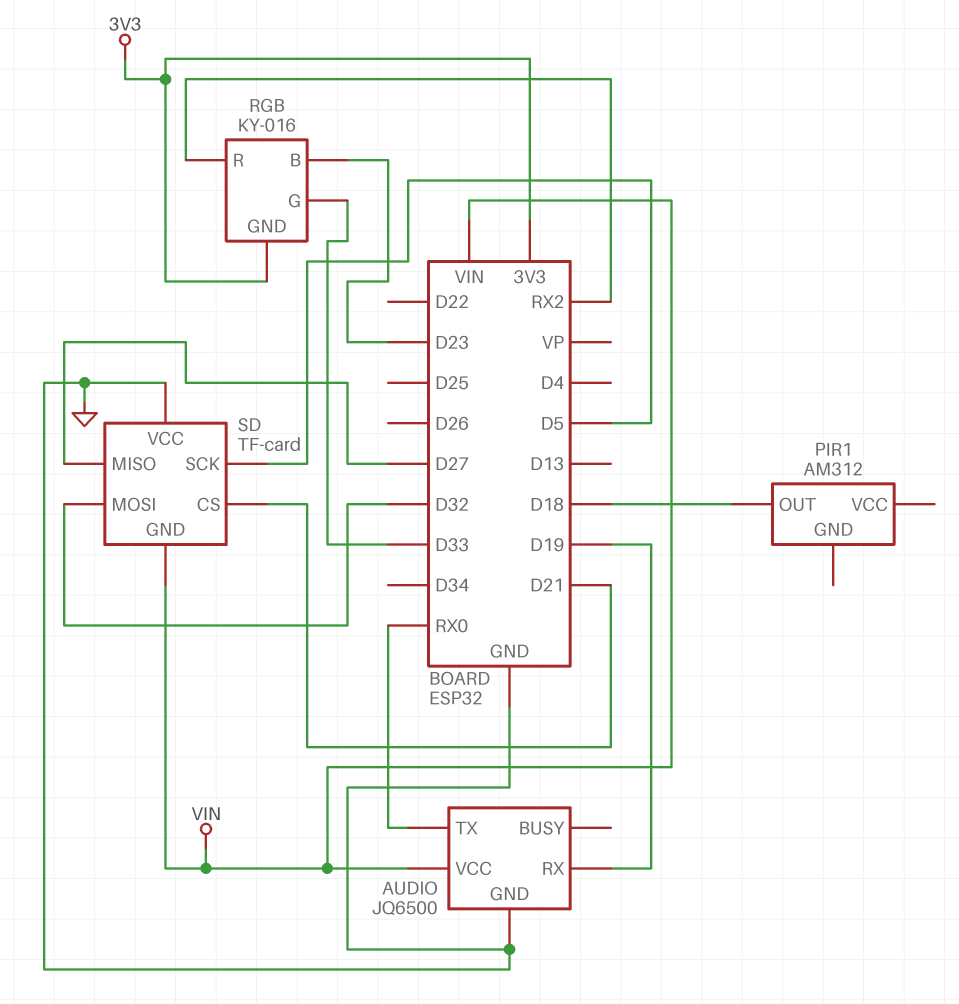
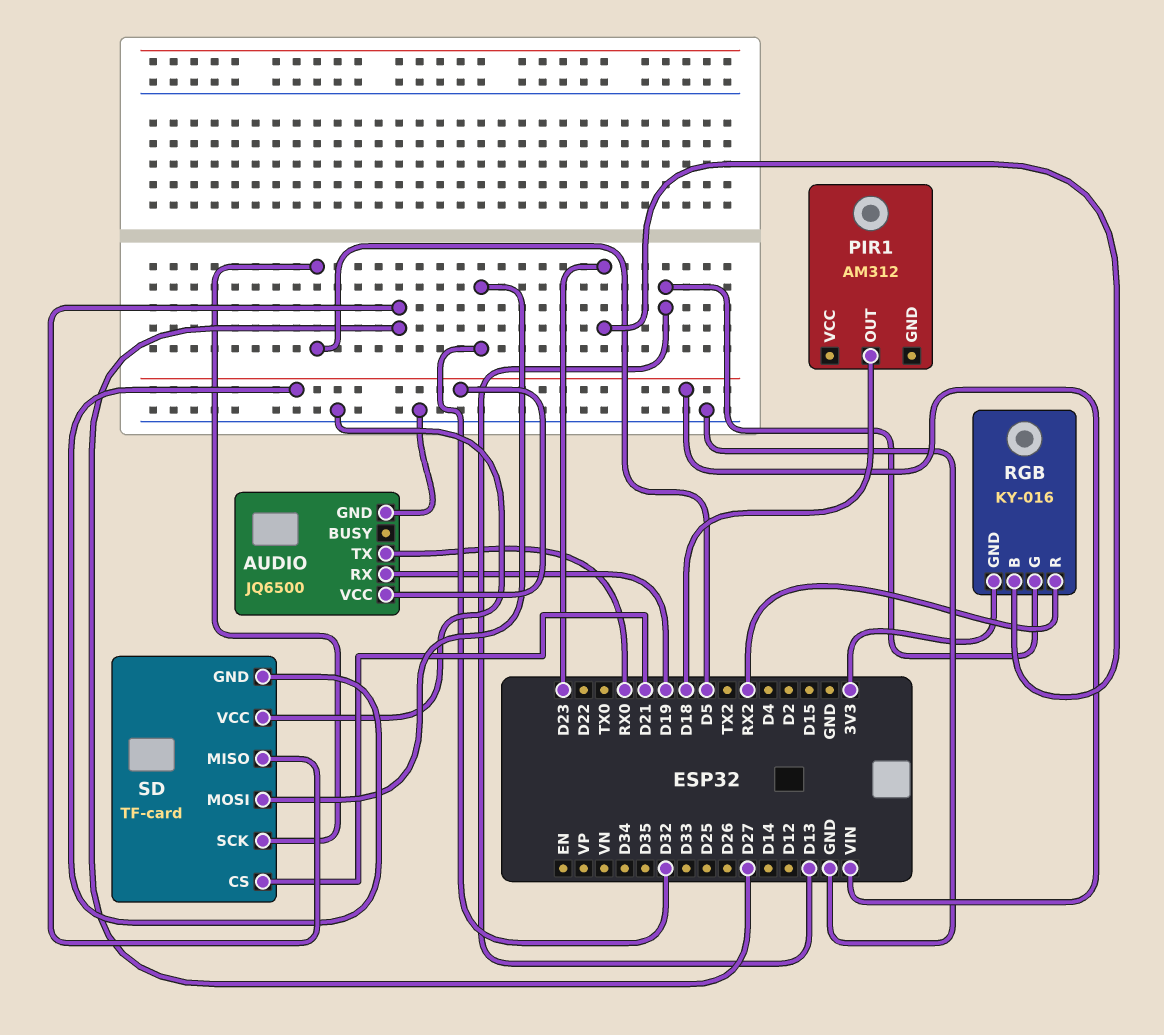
RGB pin G: D33 -> D13

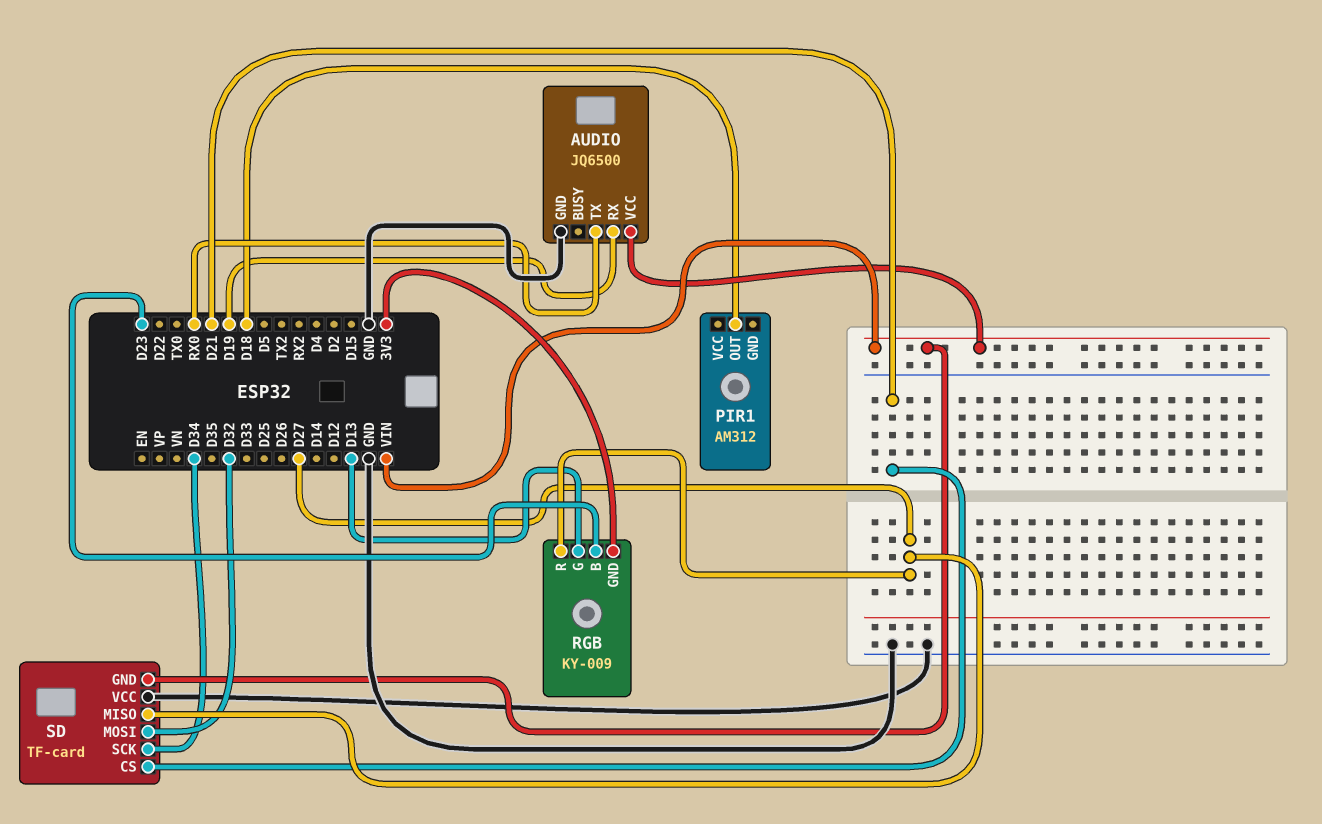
RGB: KY-016 -> KY-009
RGB pin R: RX2 -> D27
SD pin SCK: D5 -> D34

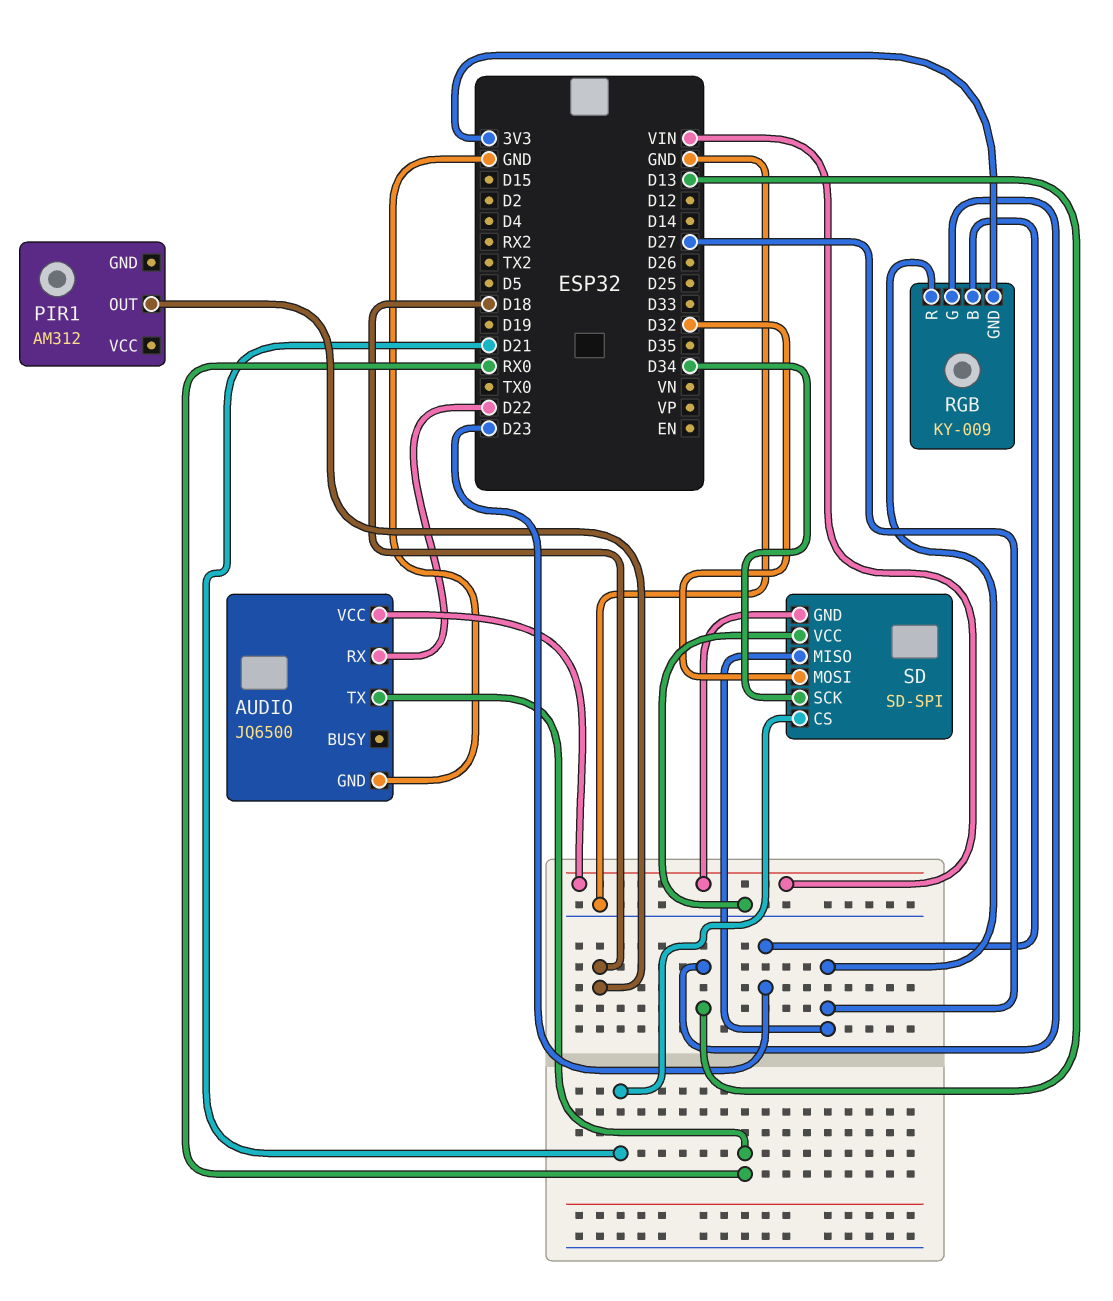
AUDIO pin RX: D19 -> D22
SD: TF-card -> SD-SPI

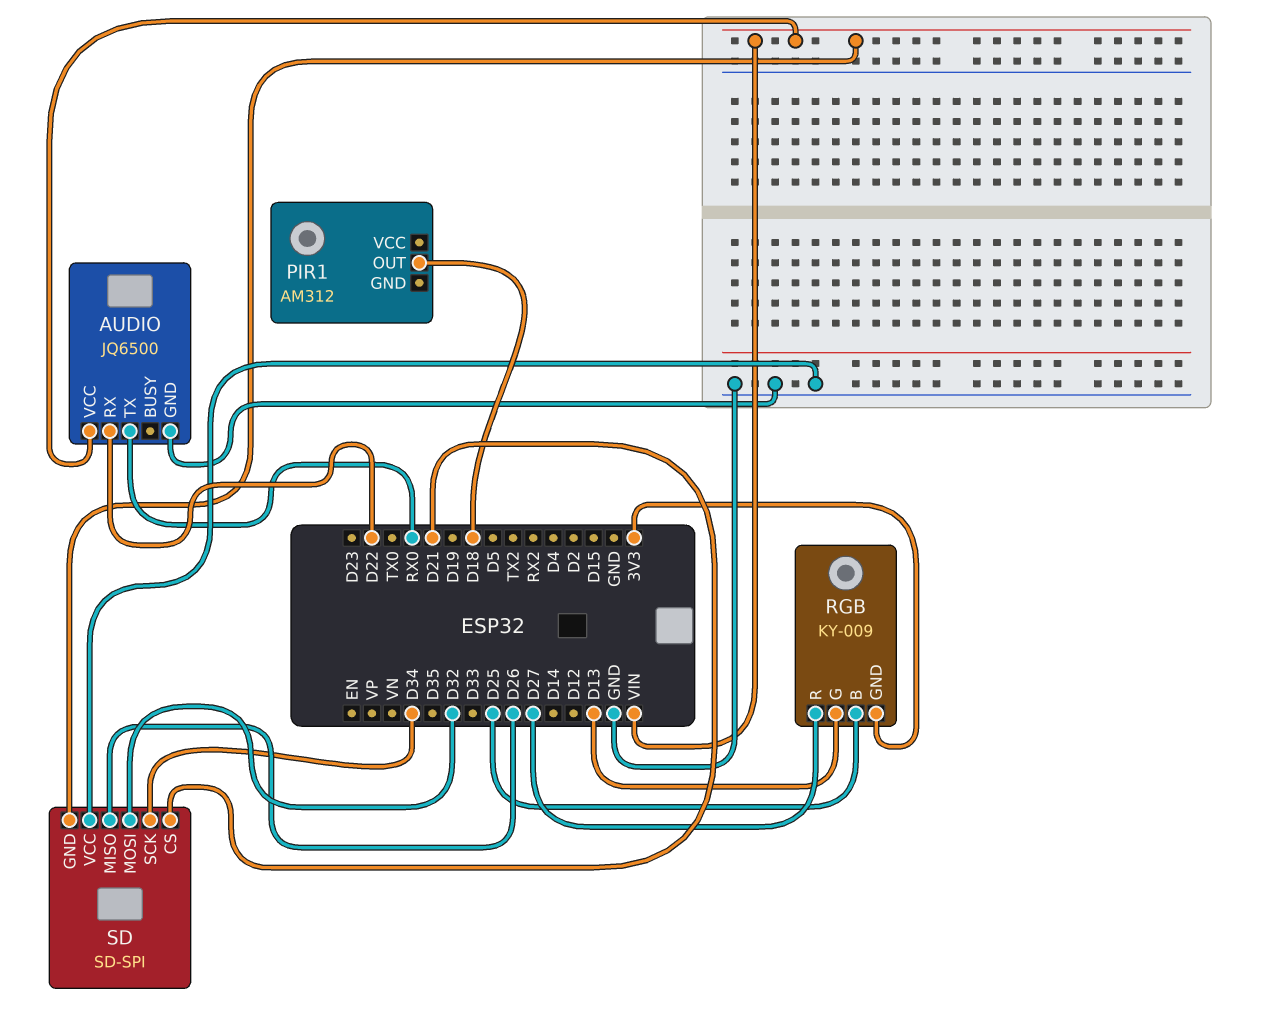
RGB pin B: D23 -> D25
SD pin MISO: D27 -> D26

